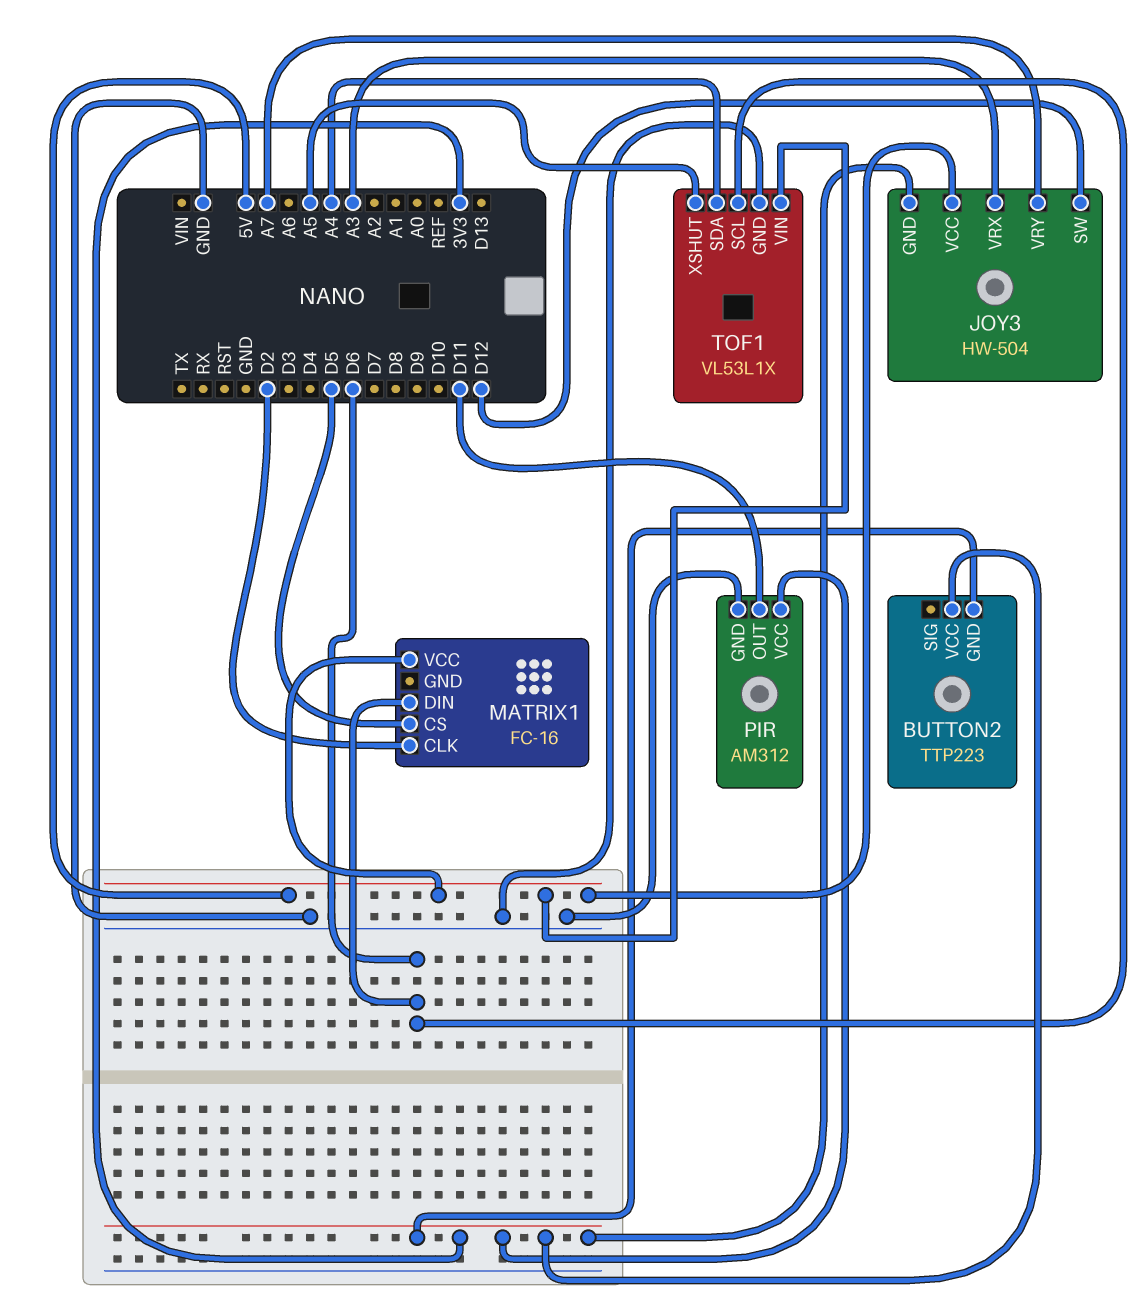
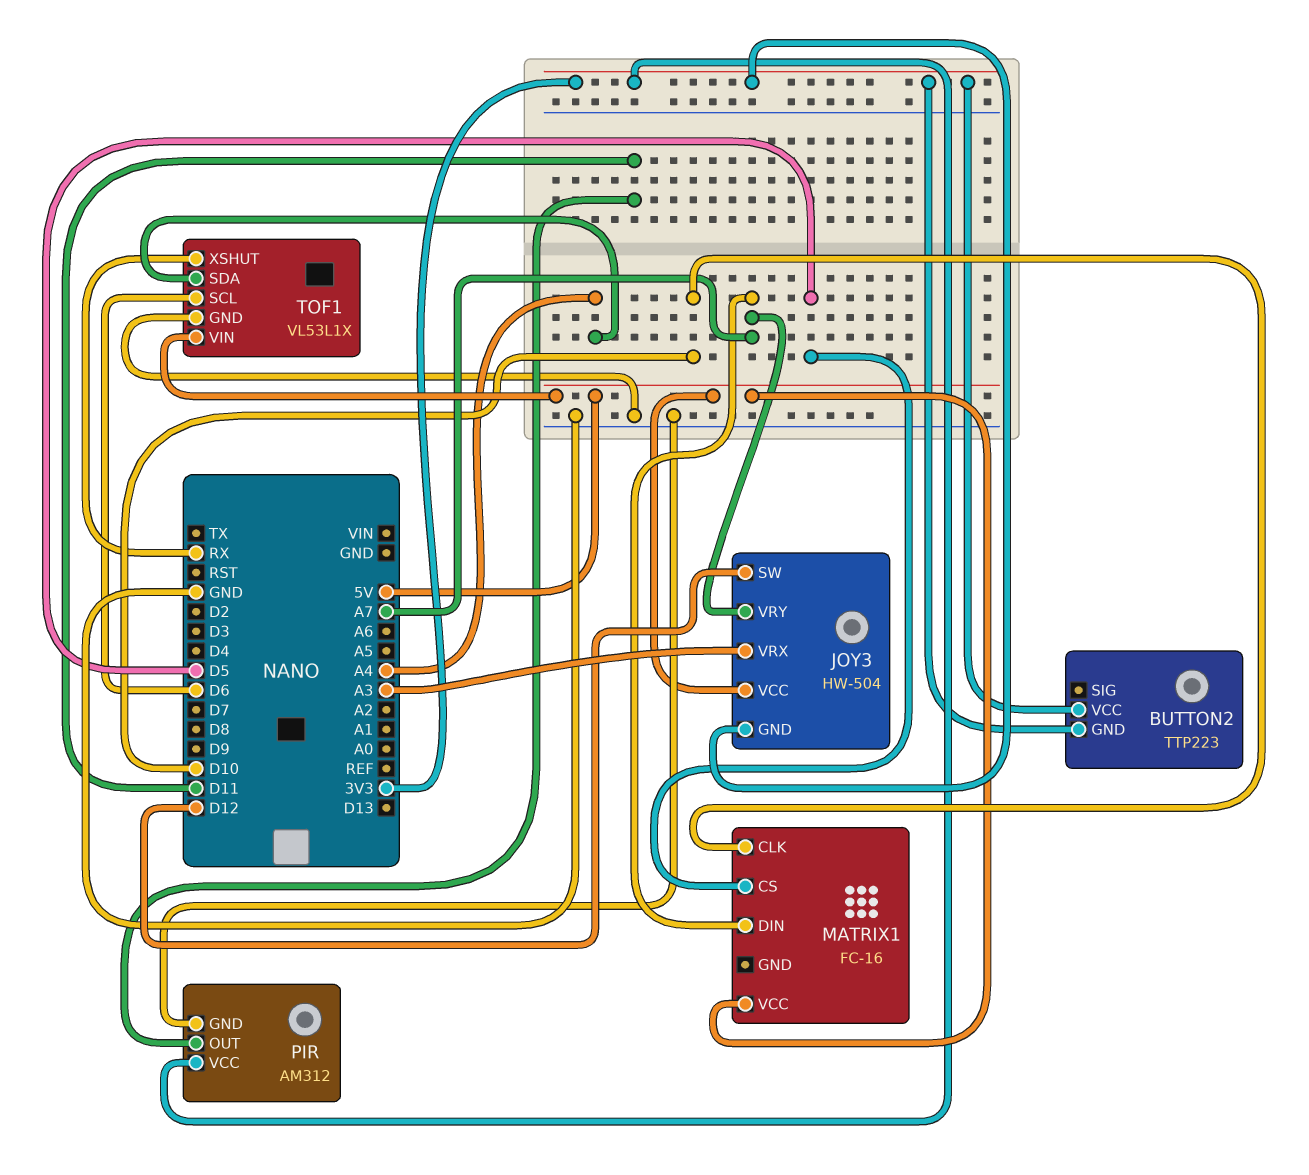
MATRIX1 pin CLK: D2 -> D10
MATRIX1 pin DIN: D6 -> A7
TOF1 pin XSHUT: A5 -> RX

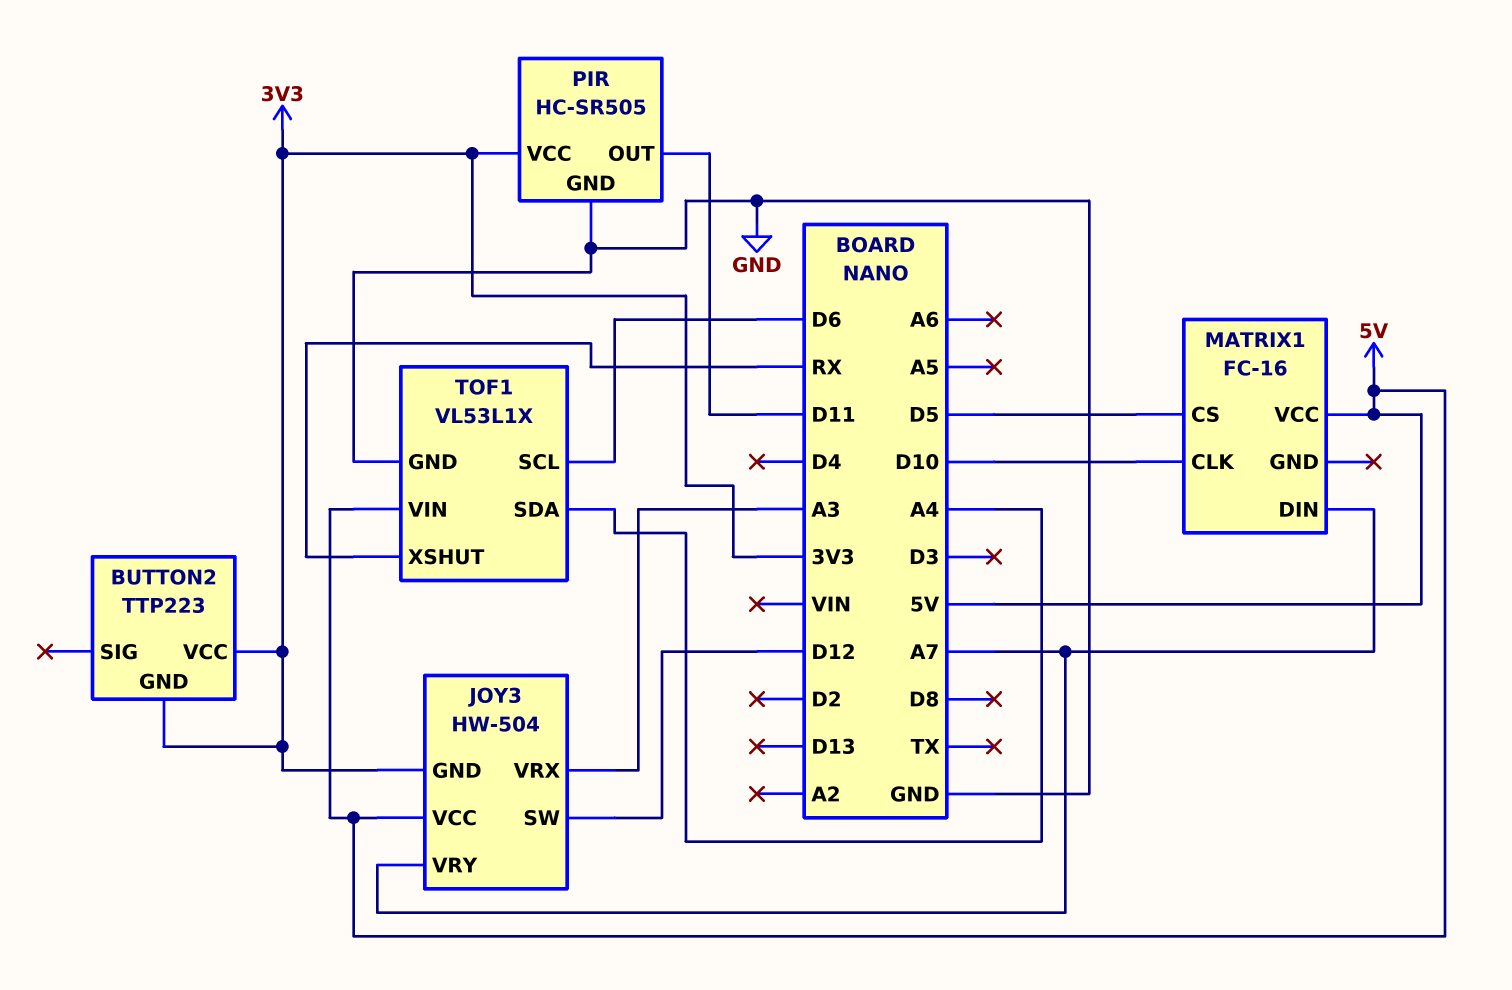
PIR: AM312 -> HC-SR505

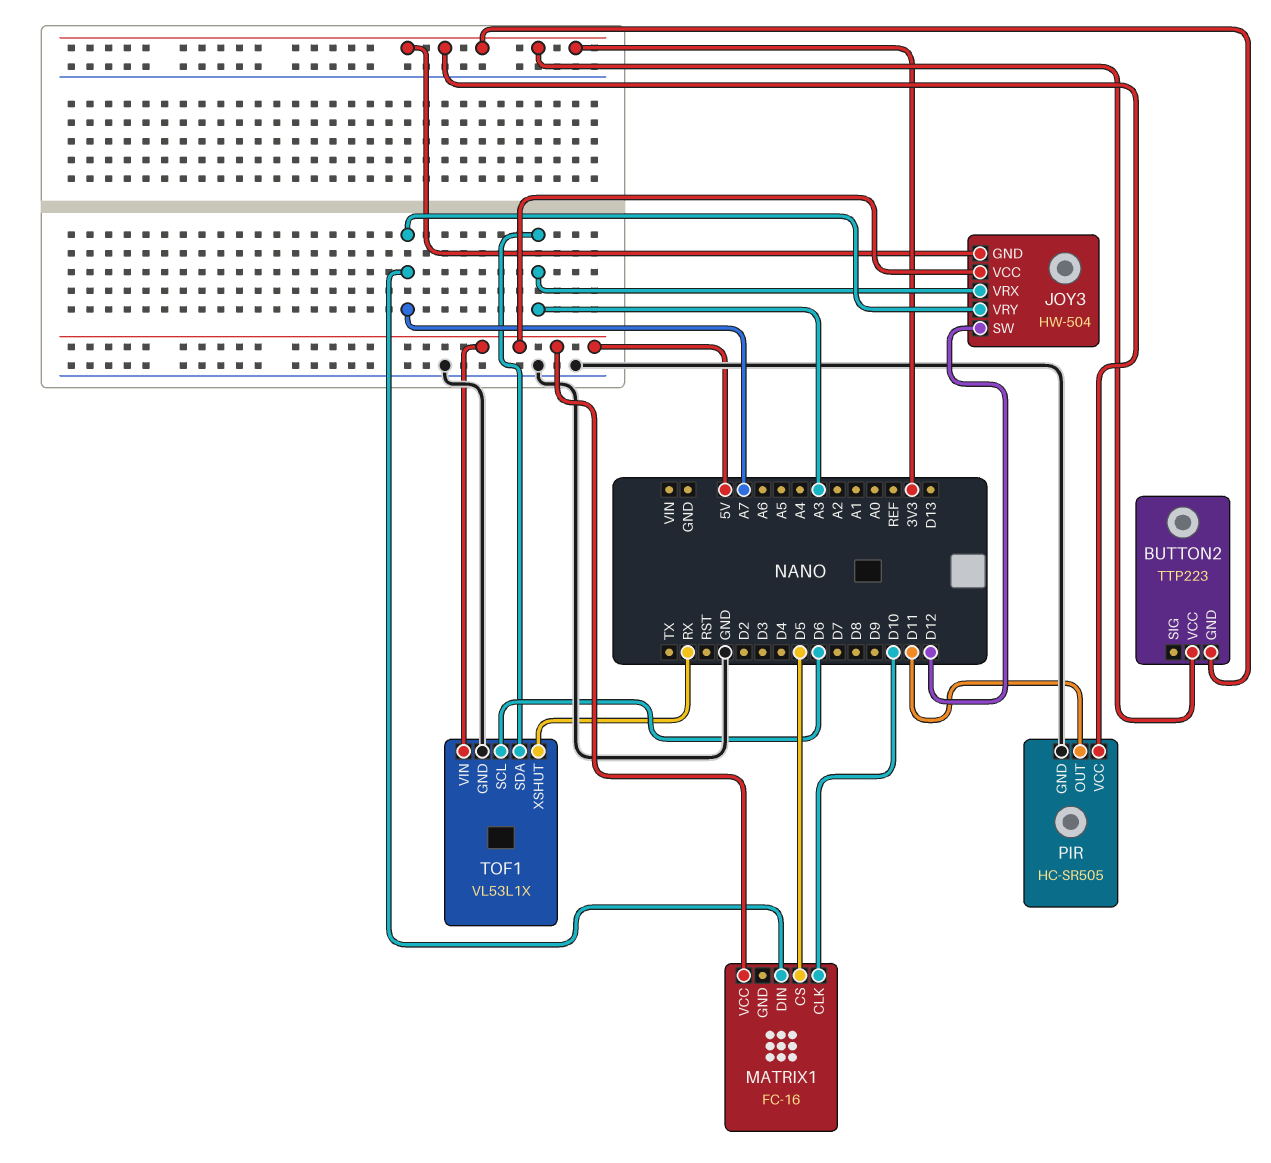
TOF1 pin SDA: A4 -> A3

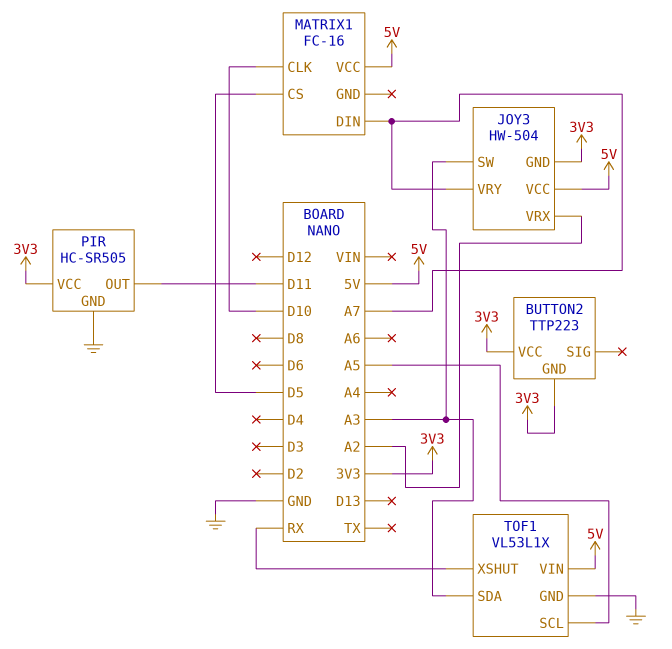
JOY3 pin SW: D12 -> A3
JOY3 pin VRX: A3 -> A2
TOF1 pin SCL: D6 -> A5

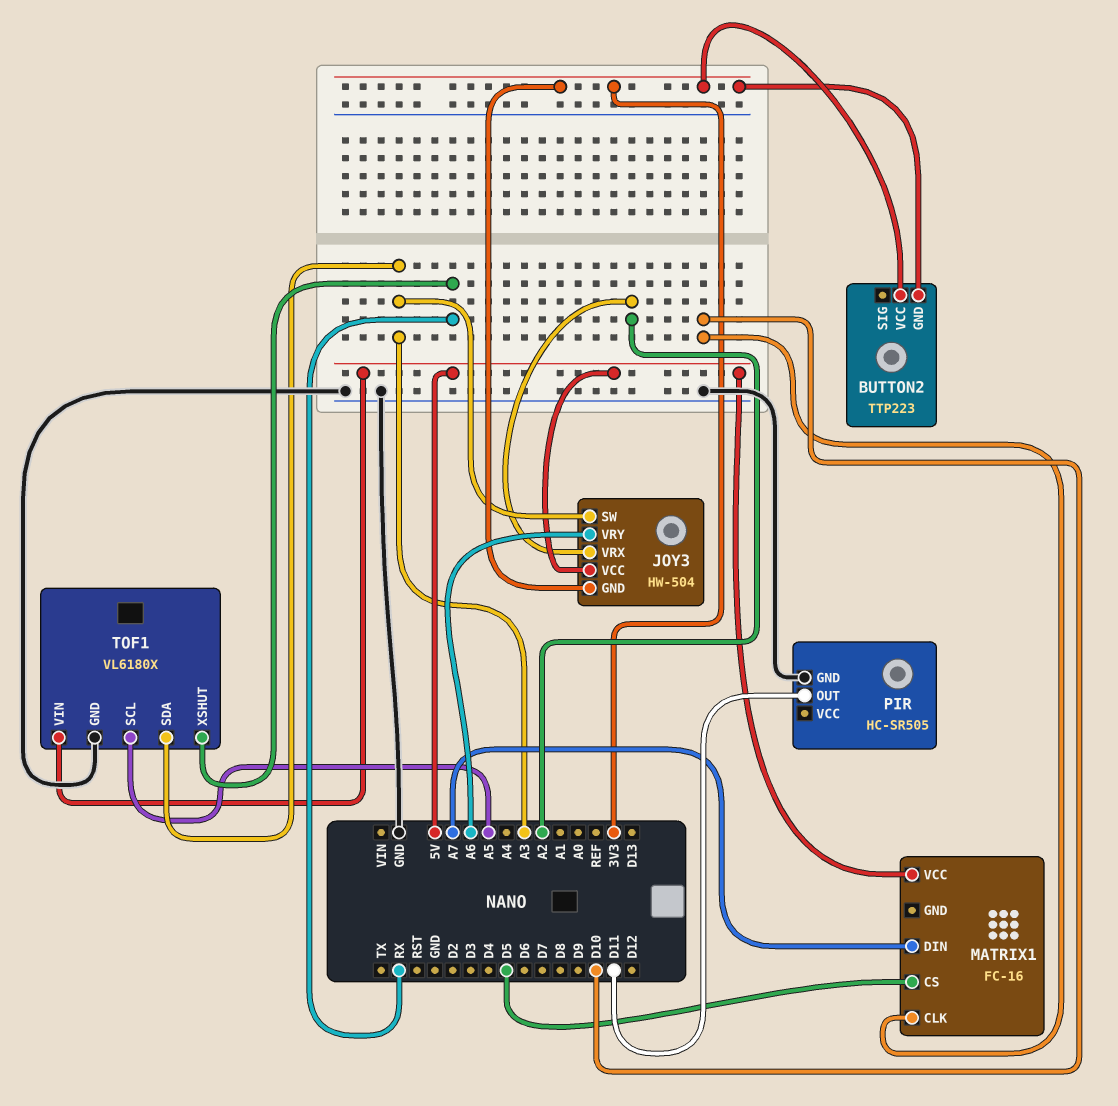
JOY3 pin VRY: A7 -> A6
PIR pin VCC: 3V3 -> none
TOF1: VL53L1X -> VL6180X

